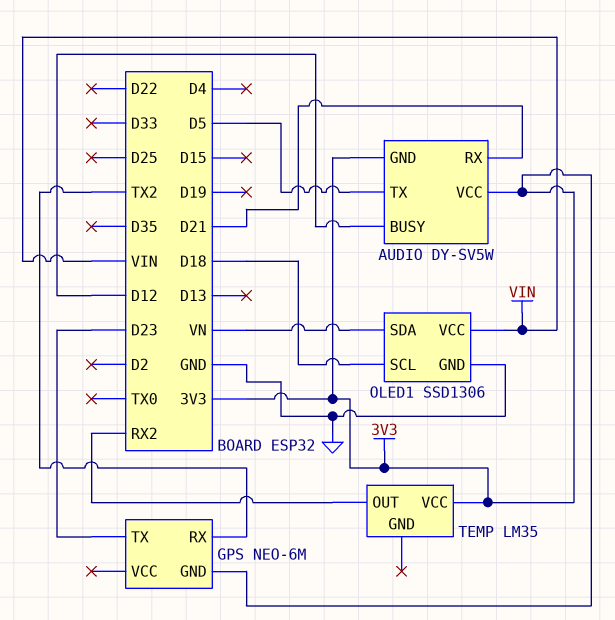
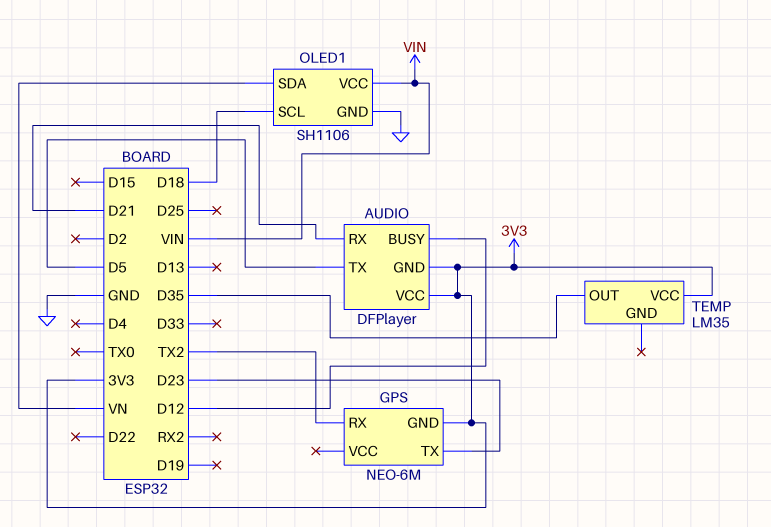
AUDIO: DY-SV5W -> DFPlayer
OLED1: SSD1306 -> SH1106
TEMP pin OUT: RX2 -> D35

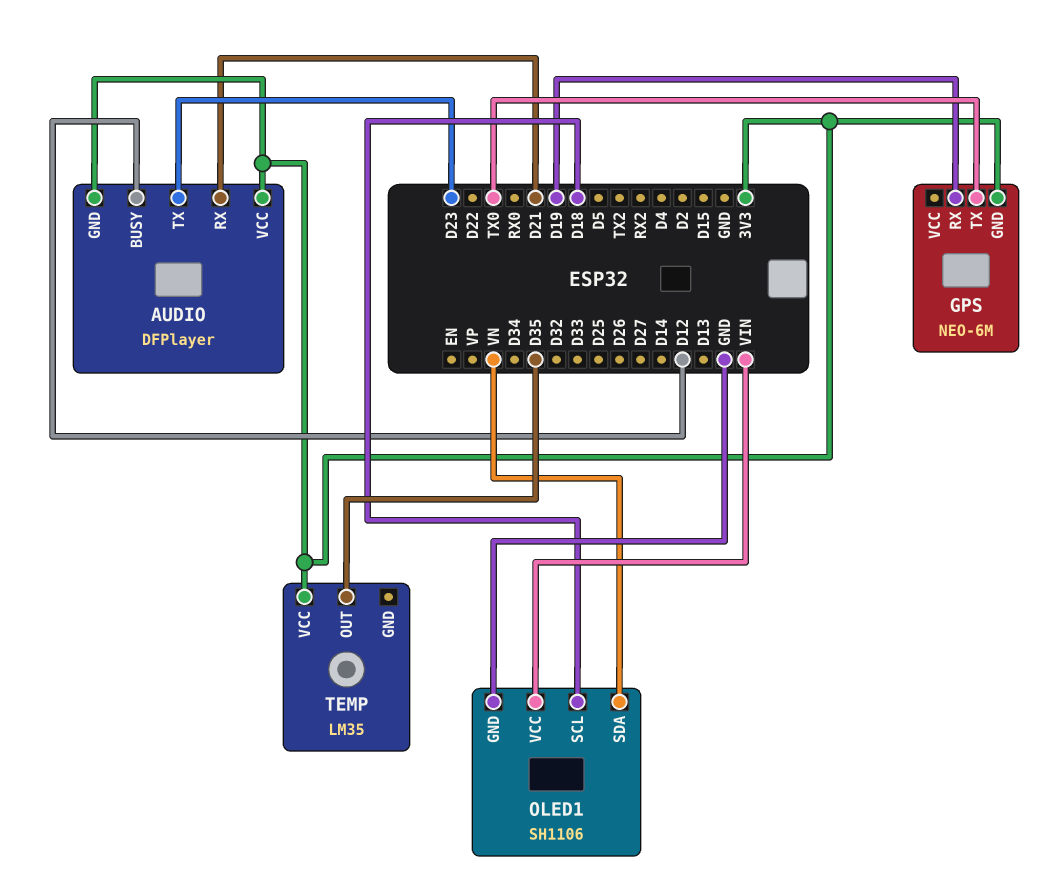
AUDIO pin TX: D5 -> D23
GPS pin RX: TX2 -> D19
GPS pin TX: D23 -> TX0

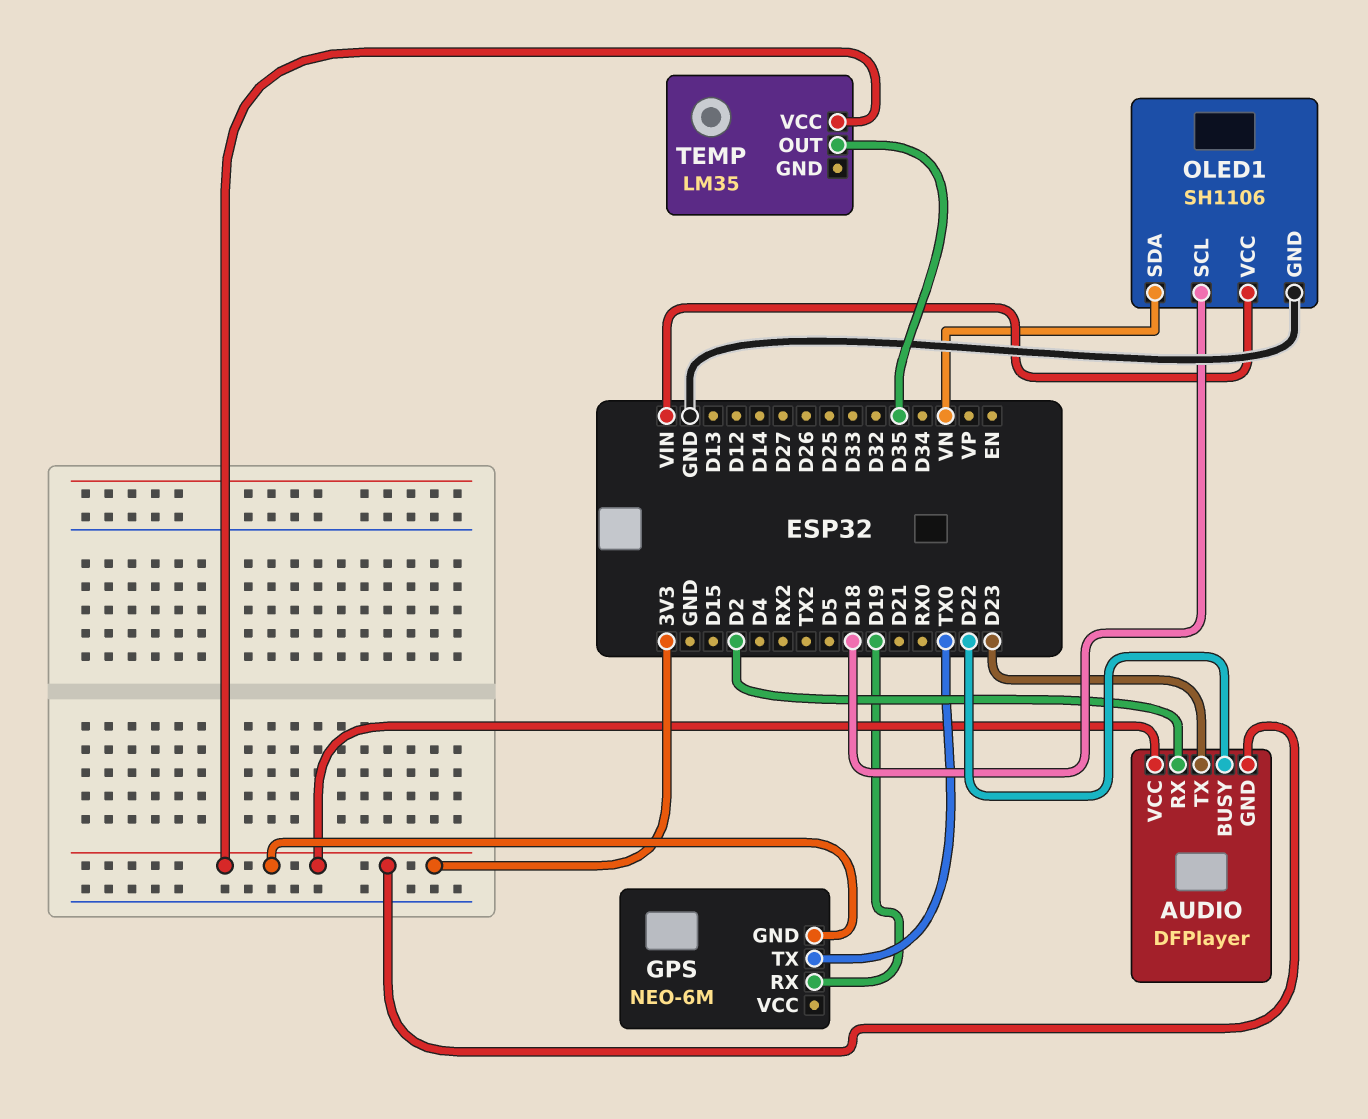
AUDIO pin BUSY: D12 -> D22
AUDIO pin RX: D21 -> D2

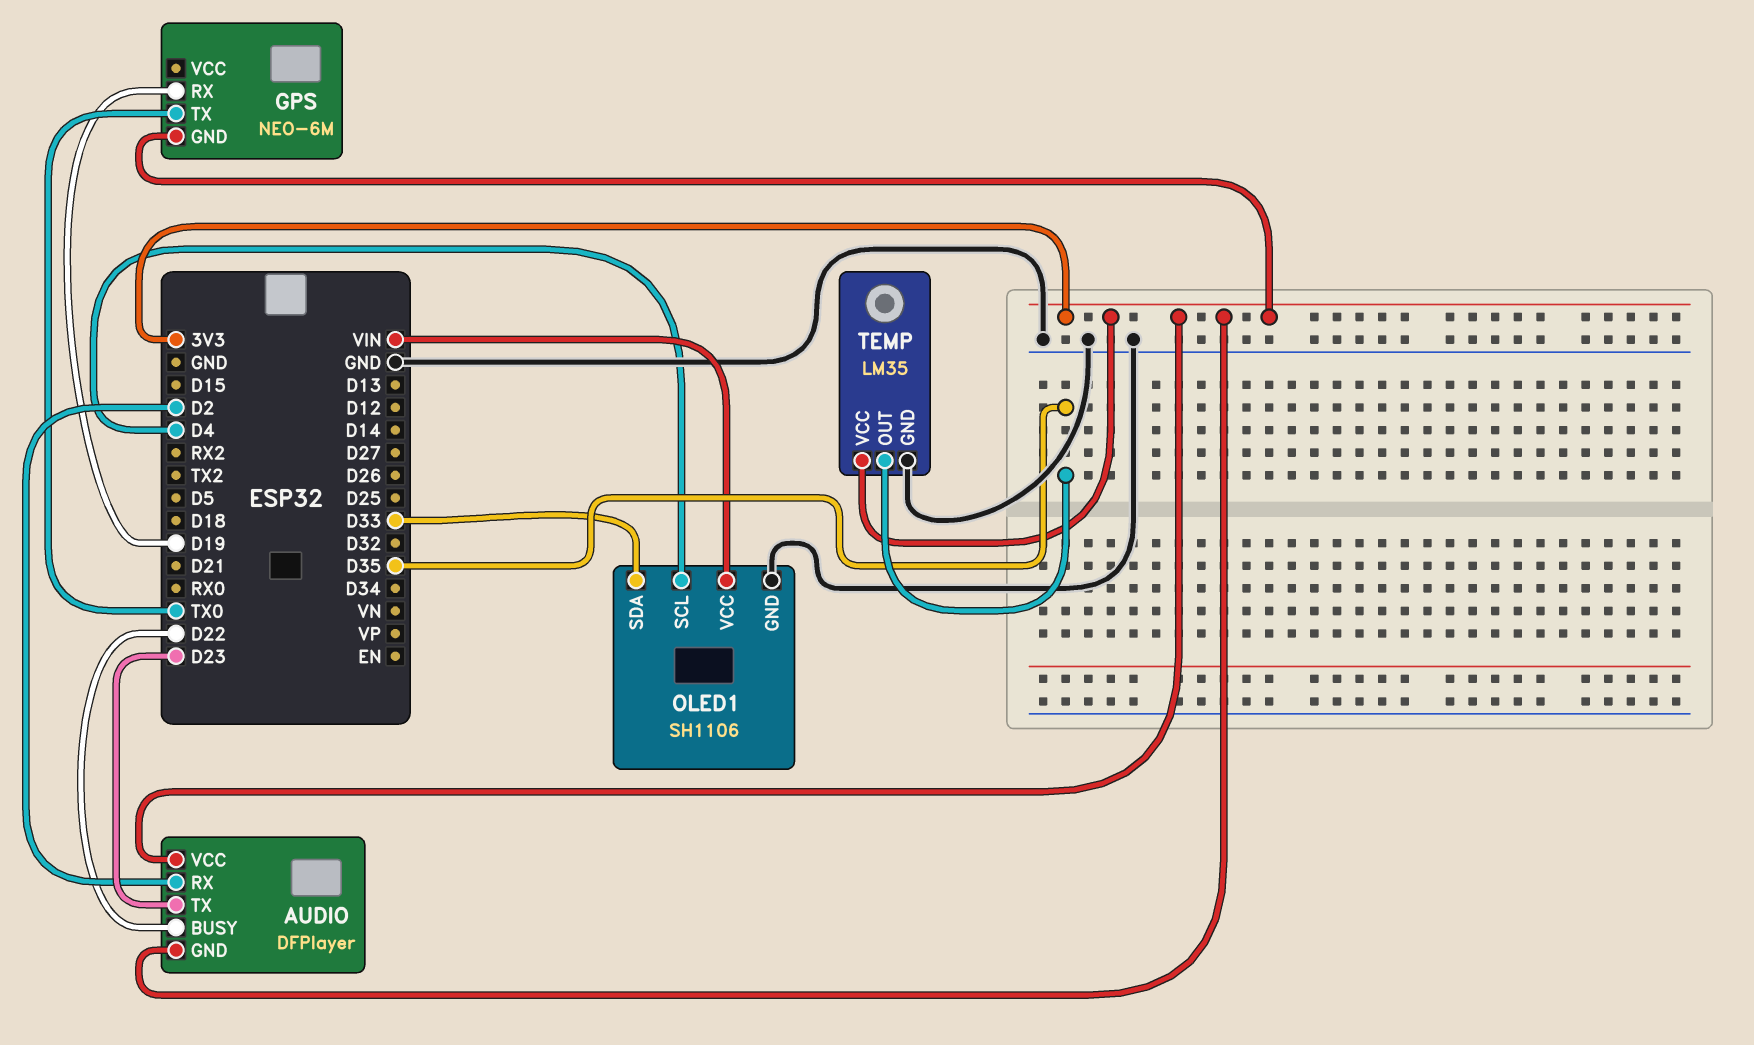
OLED1 pin SCL: D18 -> D4
OLED1 pin SDA: VN -> D33
TEMP pin GND: none -> GND

